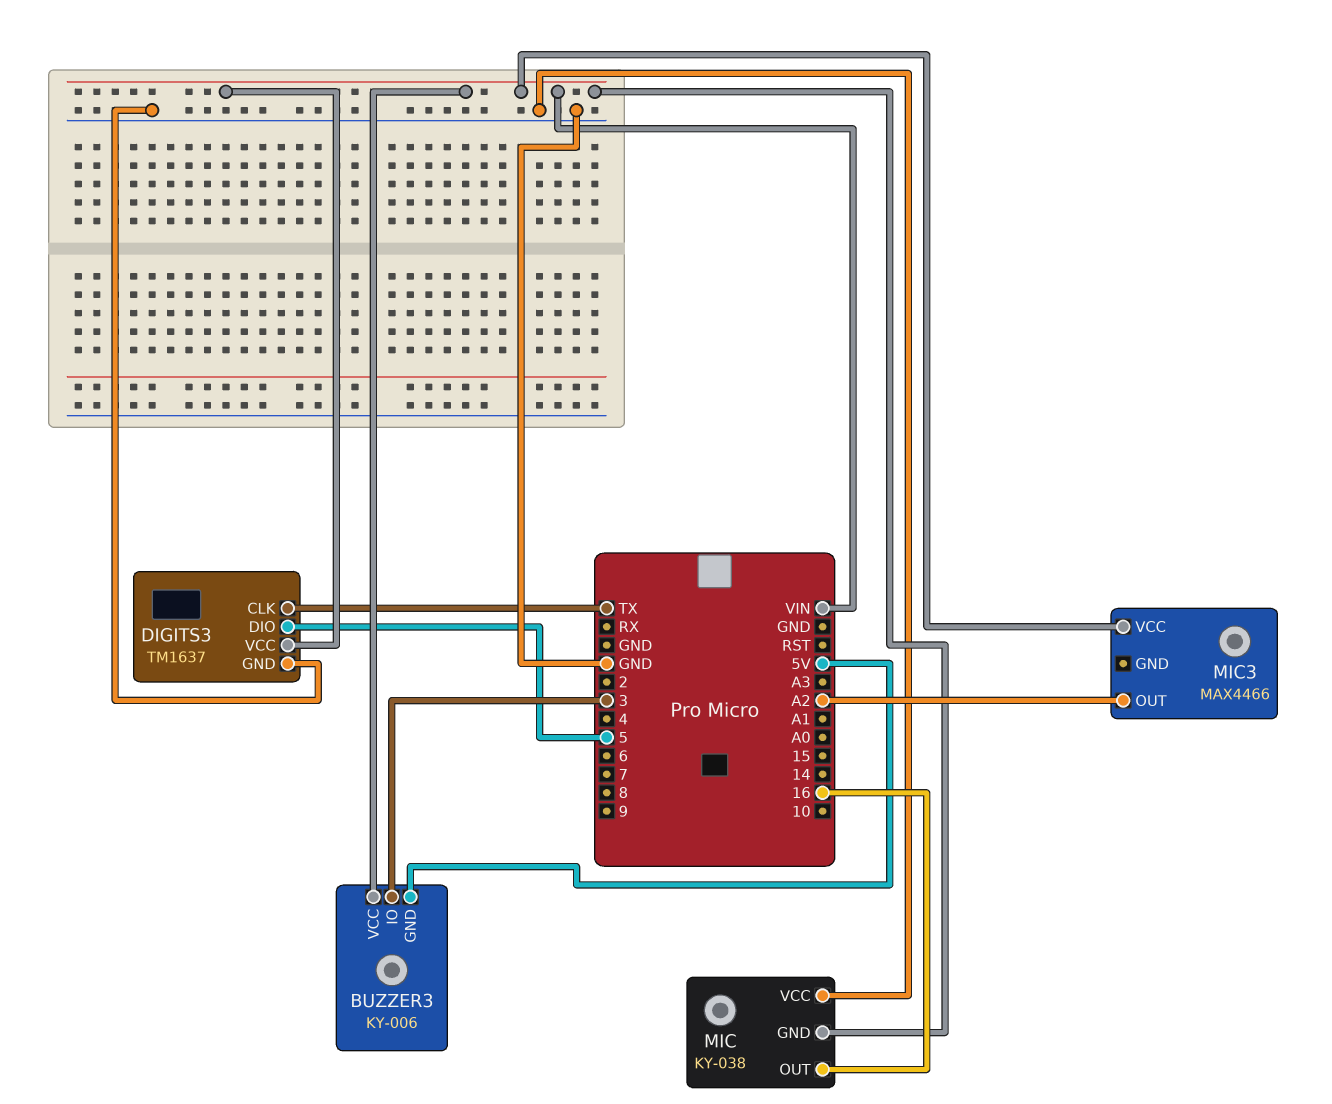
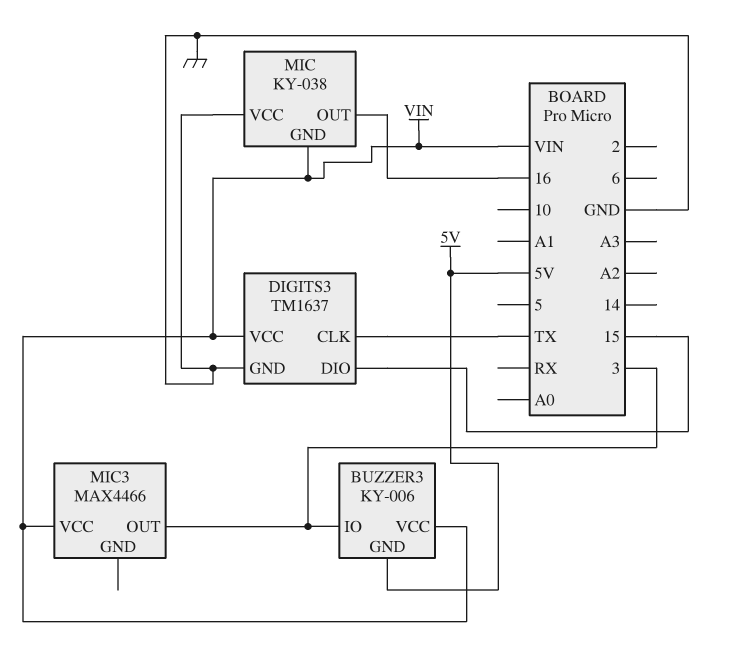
DIGITS3 pin DIO: 5 -> 15
MIC3 pin OUT: A2 -> 3

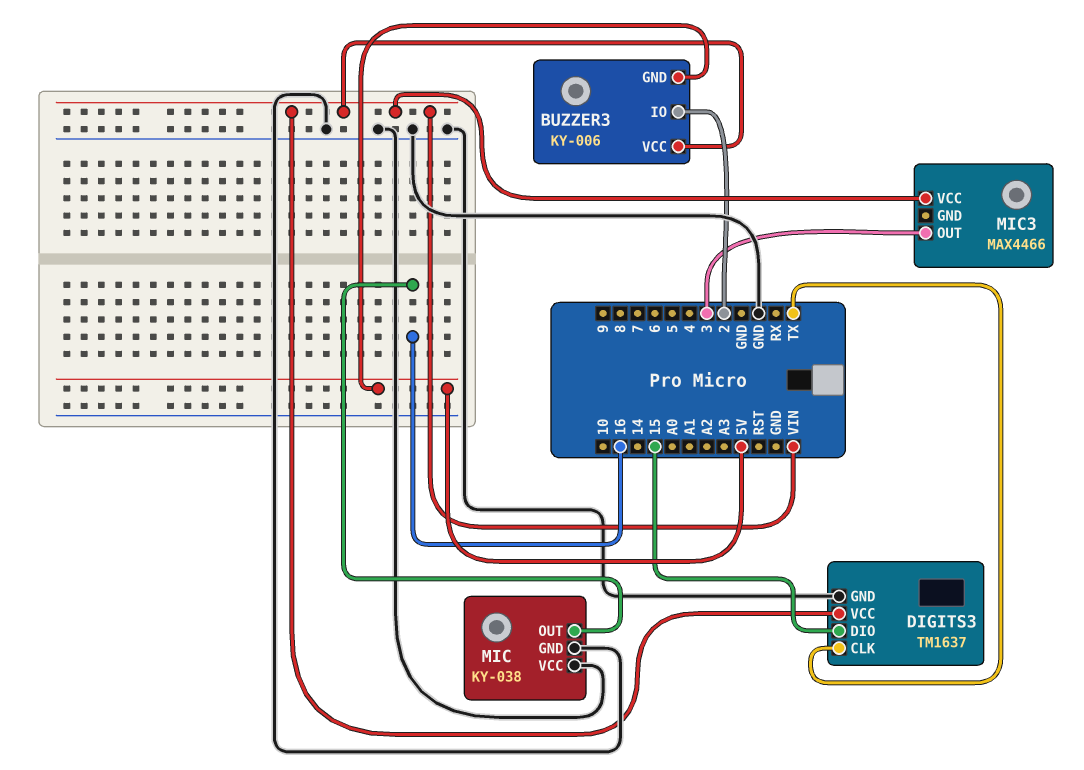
BUZZER3 pin IO: 3 -> 2
MIC pin GND: VIN -> GND

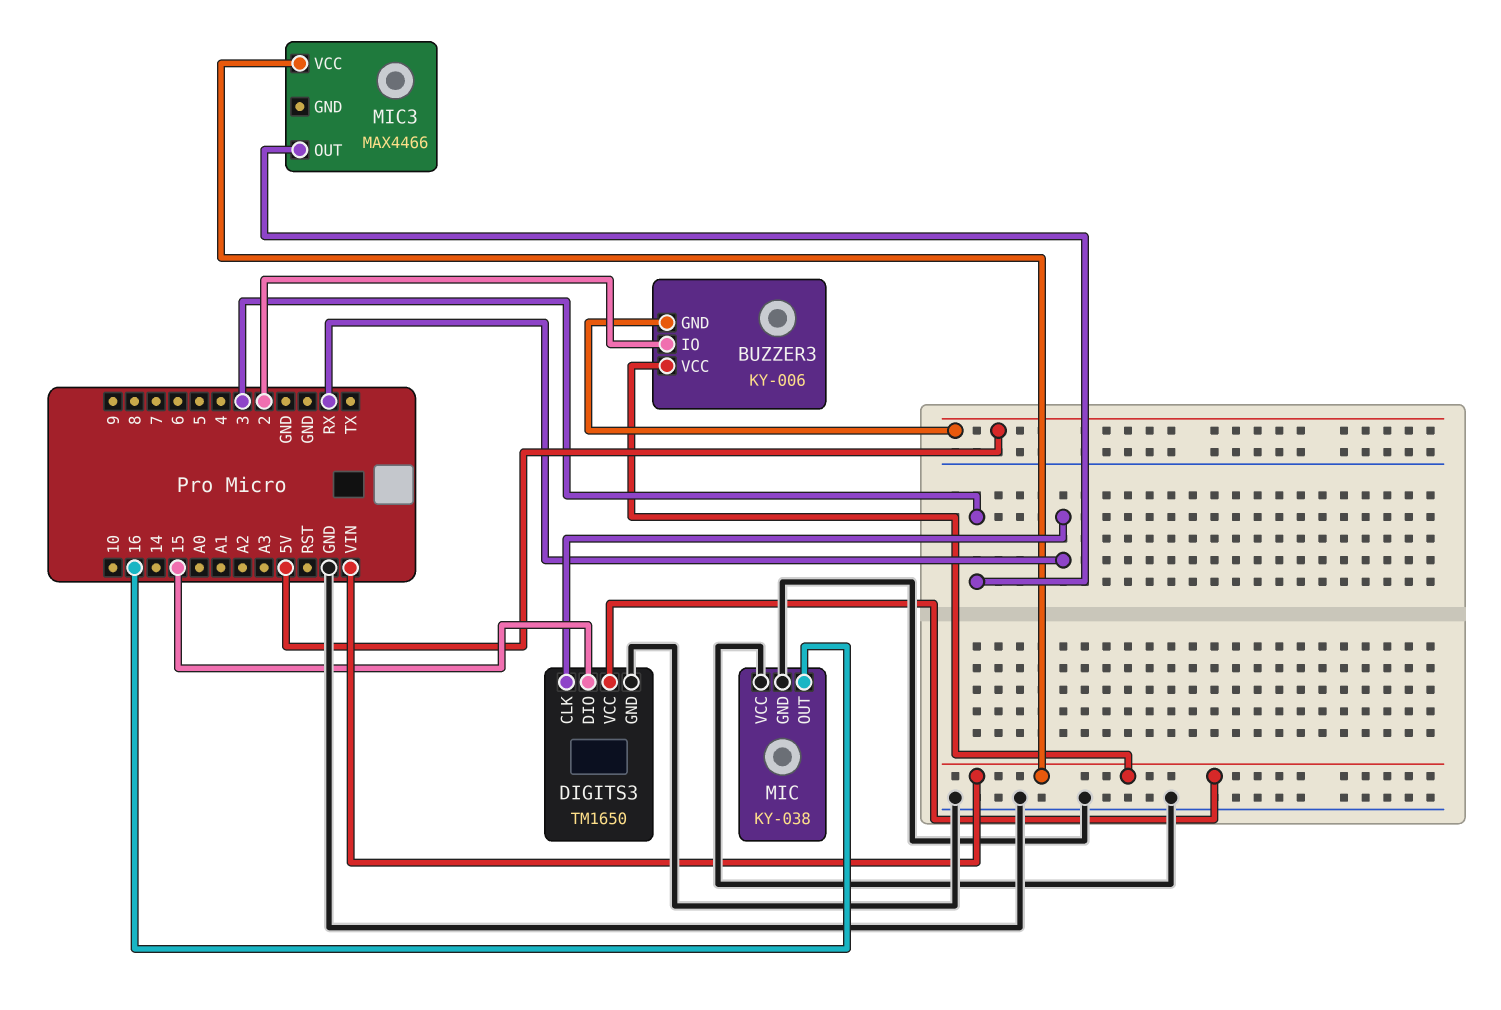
DIGITS3: TM1637 -> TM1650
DIGITS3 pin CLK: TX -> RX

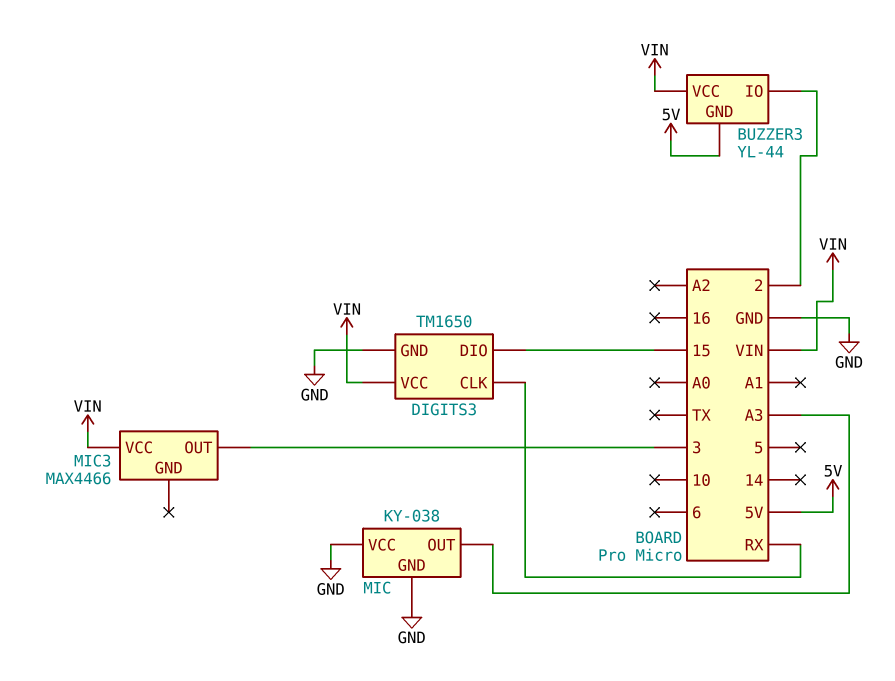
BUZZER3: KY-006 -> YL-44
MIC pin OUT: 16 -> A3

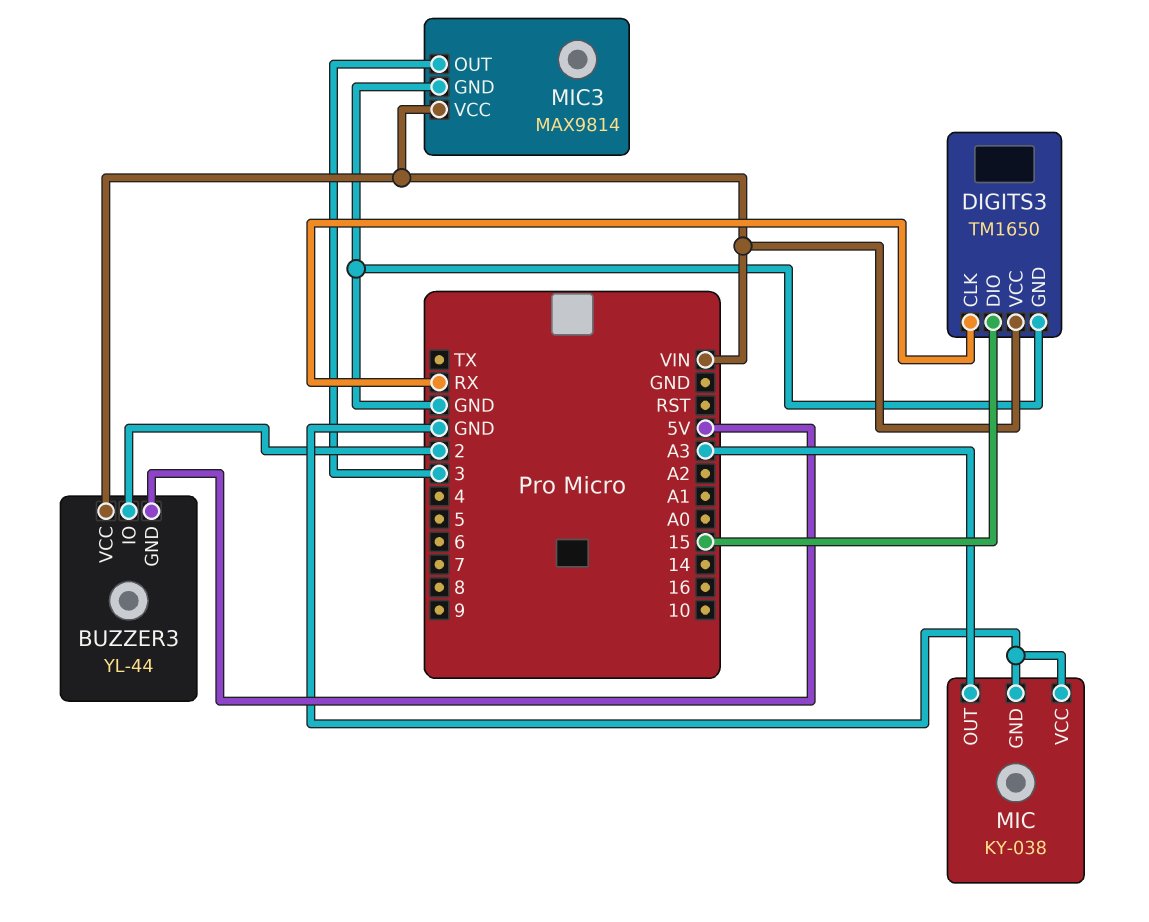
MIC3: MAX4466 -> MAX9814
MIC3 pin GND: none -> GND

